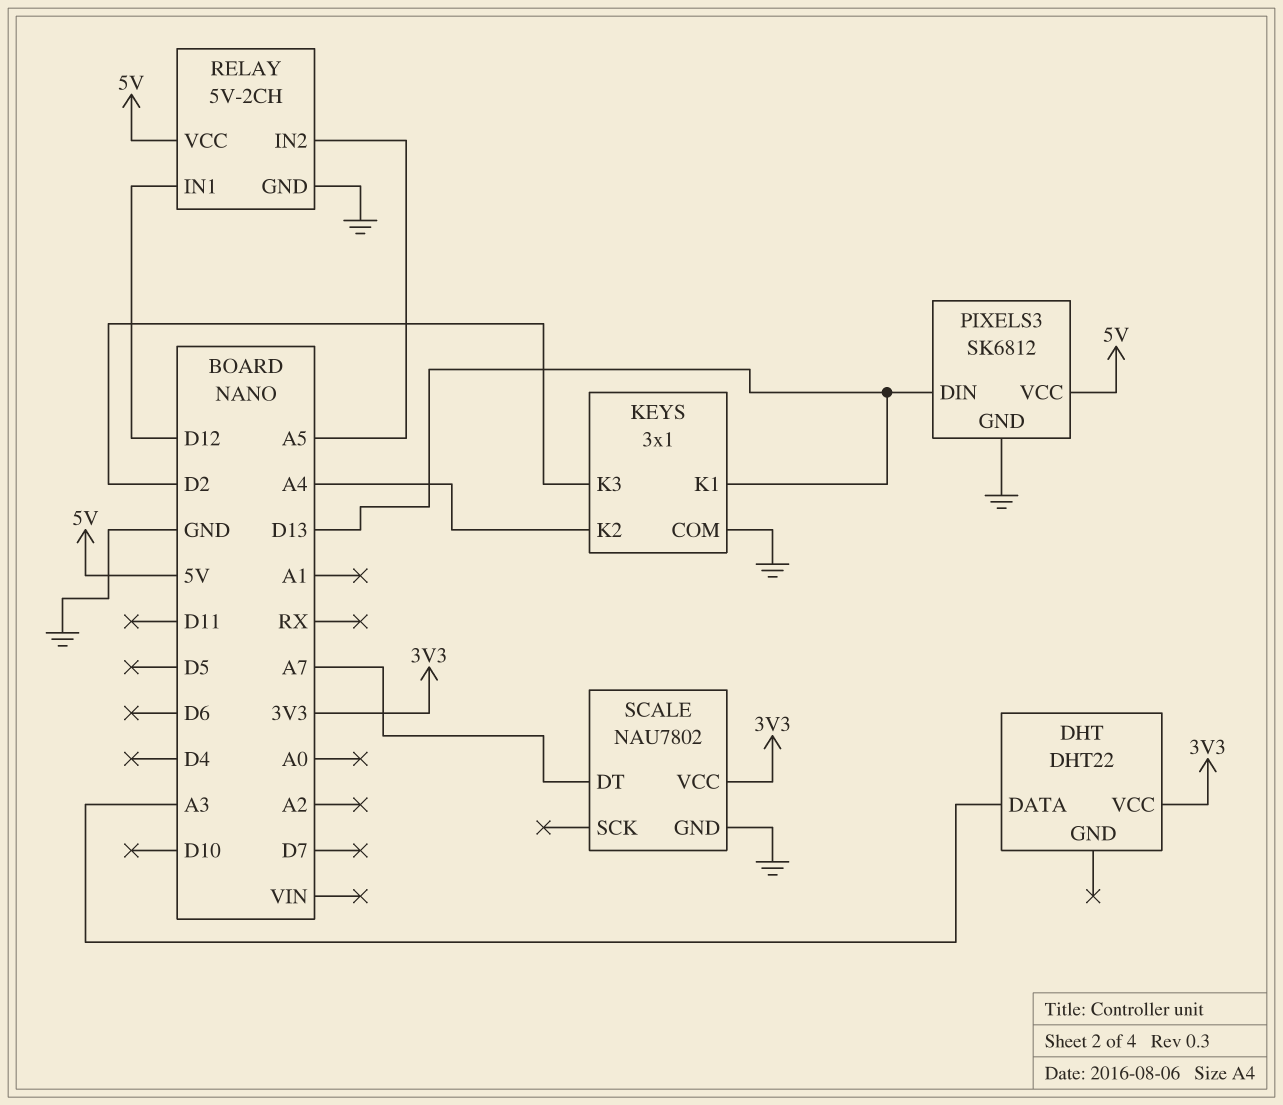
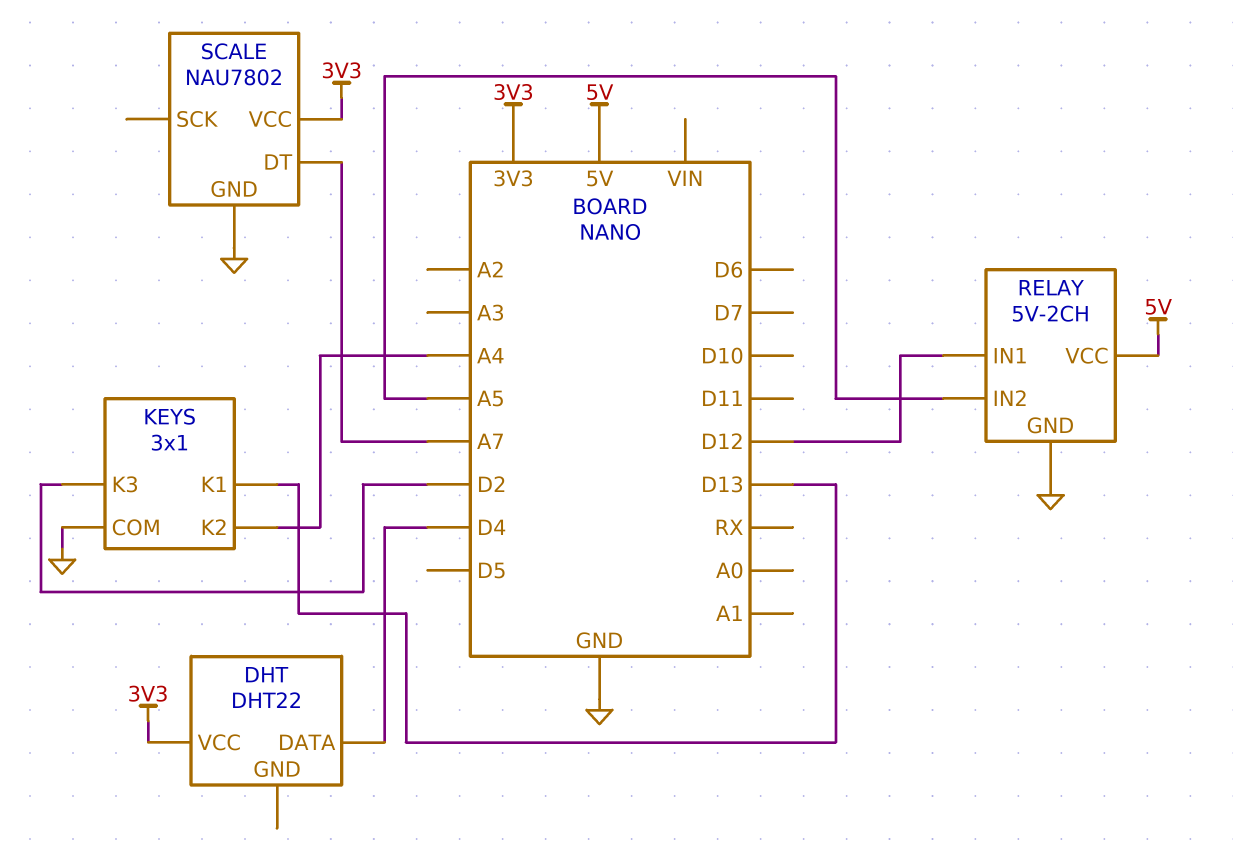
DHT pin DATA: A3 -> D4
PIXELS3: SK6812 -> none
PIXELS3 pin DIN: D13 -> none
PIXELS3 pin GND: GND -> none
PIXELS3 pin VCC: 5V -> none

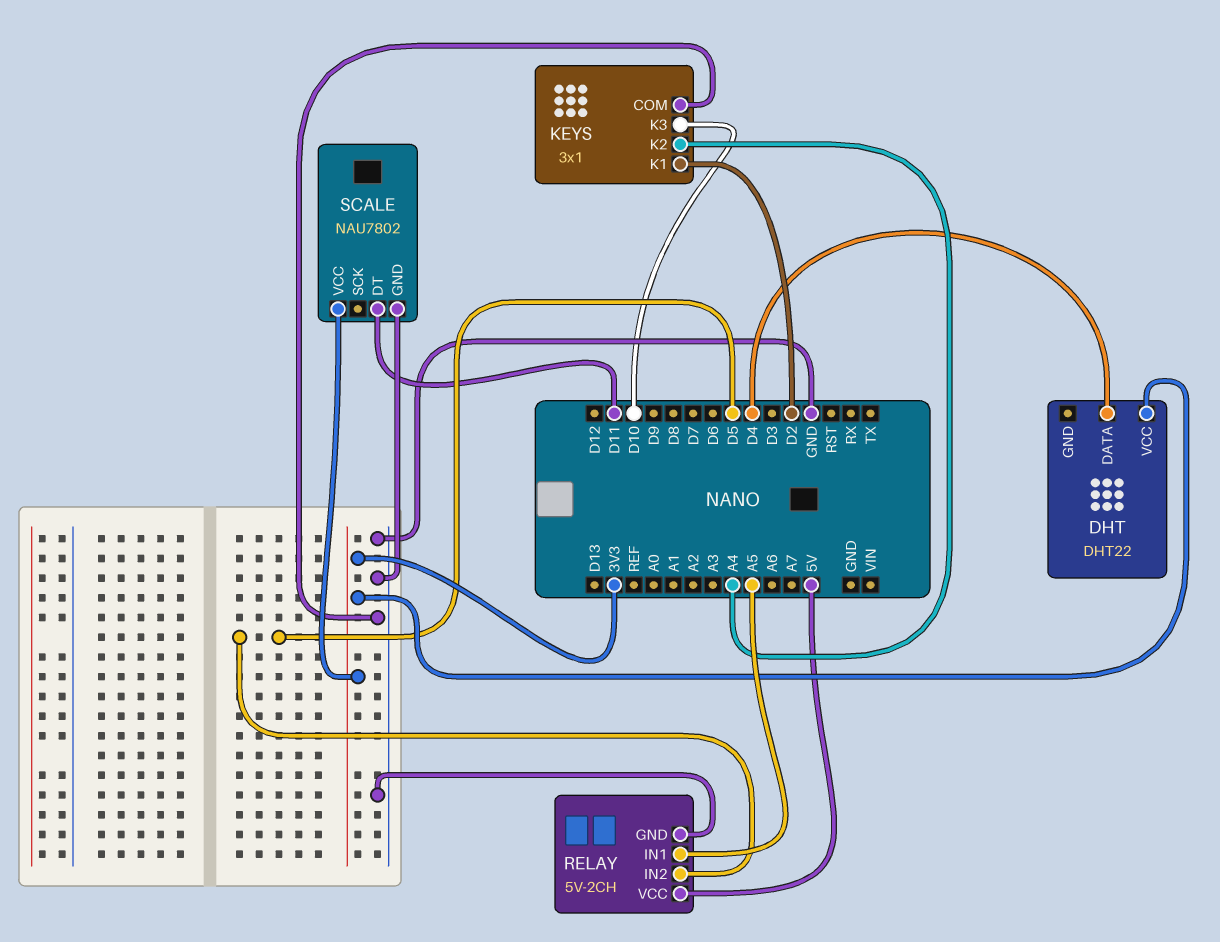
KEYS pin K1: D13 -> D2
KEYS pin K3: D2 -> D10
RELAY pin IN1: D12 -> A5
RELAY pin IN2: A5 -> D5
SCALE pin DT: A7 -> D11

